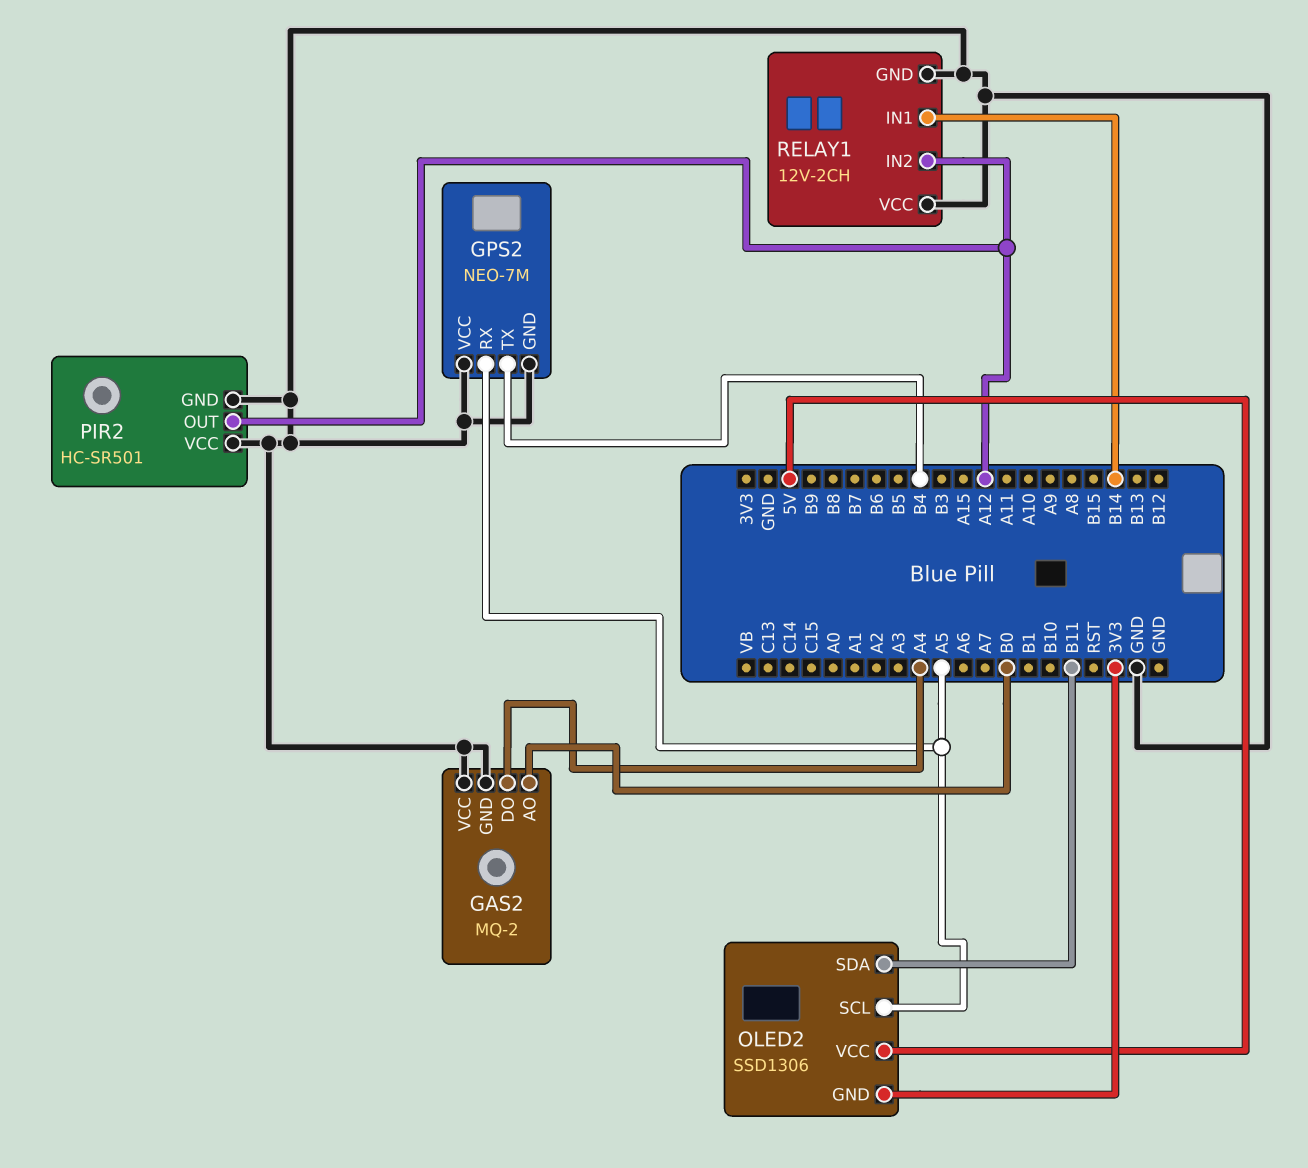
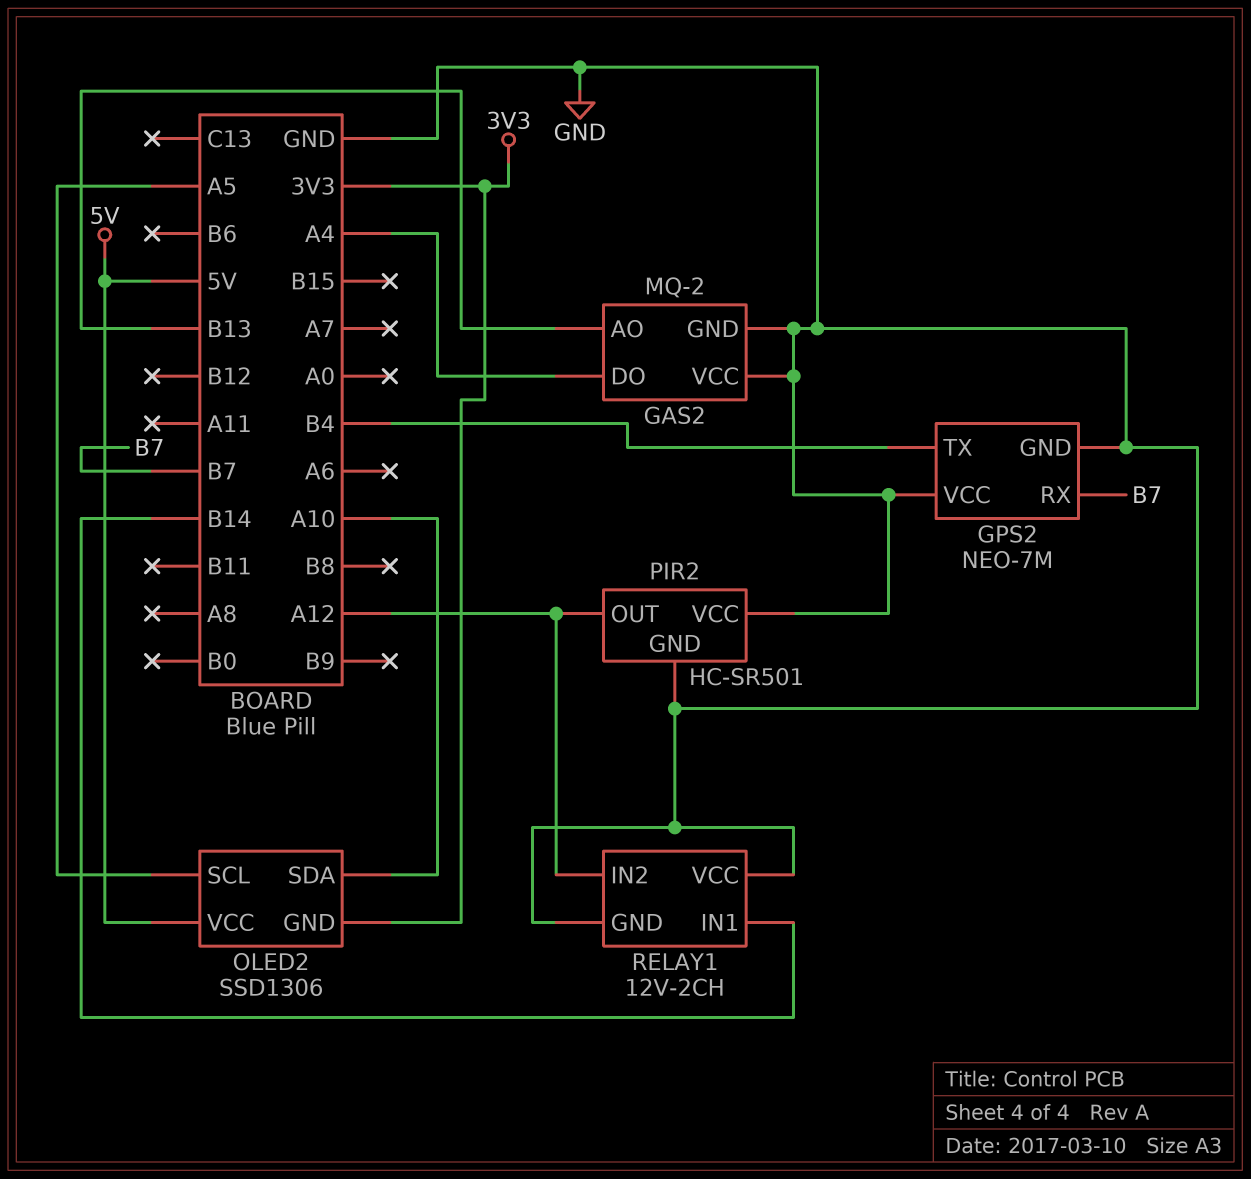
GAS2 pin AO: B0 -> B13
GPS2 pin RX: A5 -> B7
OLED2 pin SDA: B11 -> A10

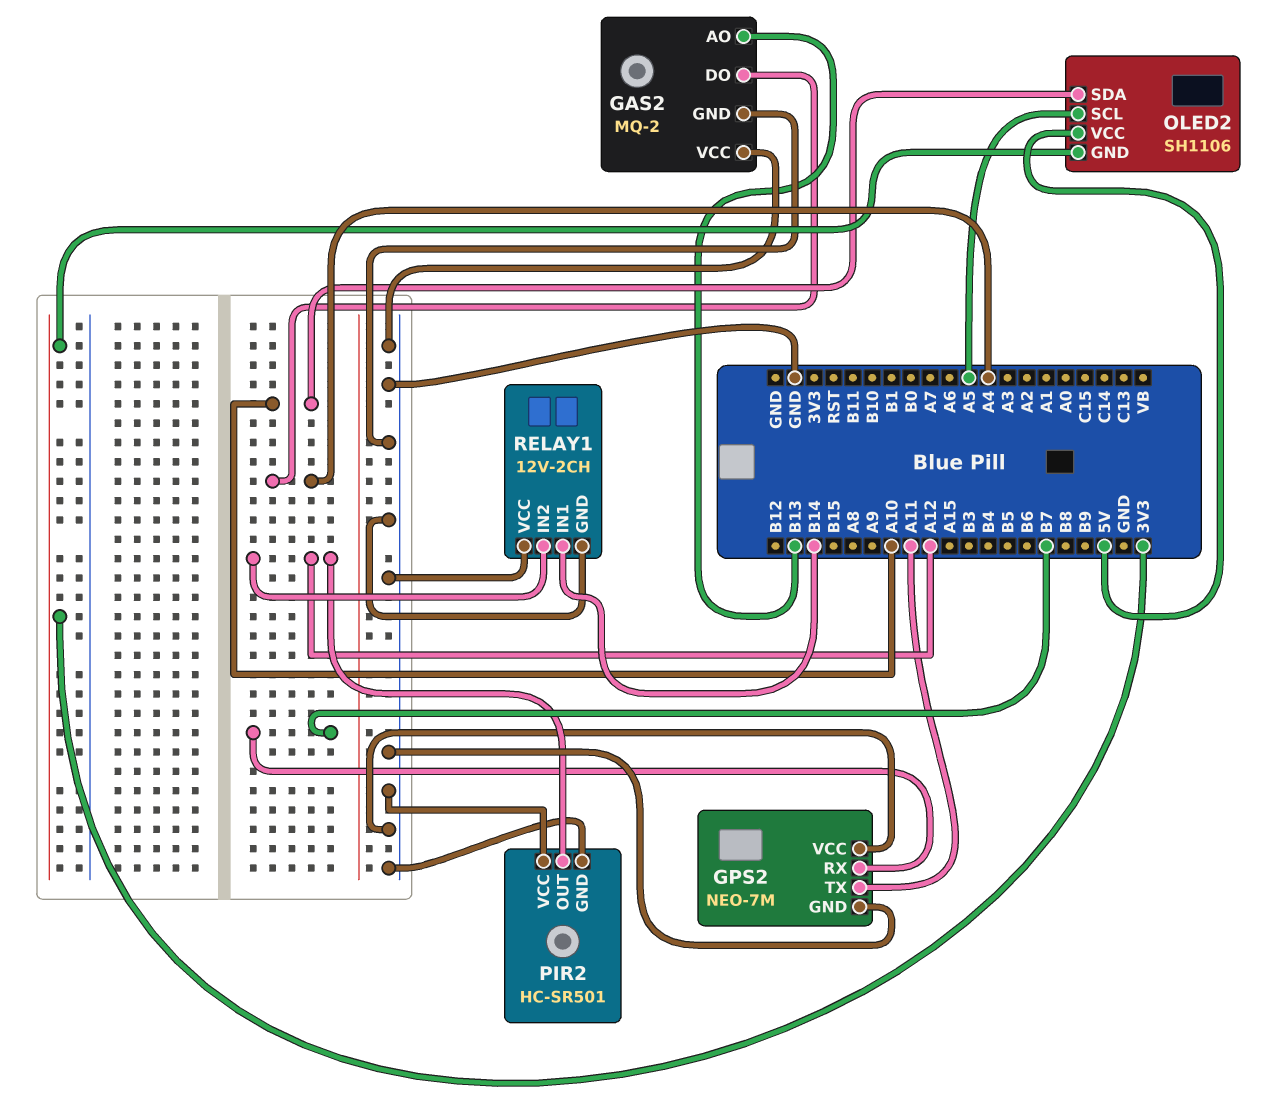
GPS2 pin TX: B4 -> A11
OLED2: SSD1306 -> SH1106

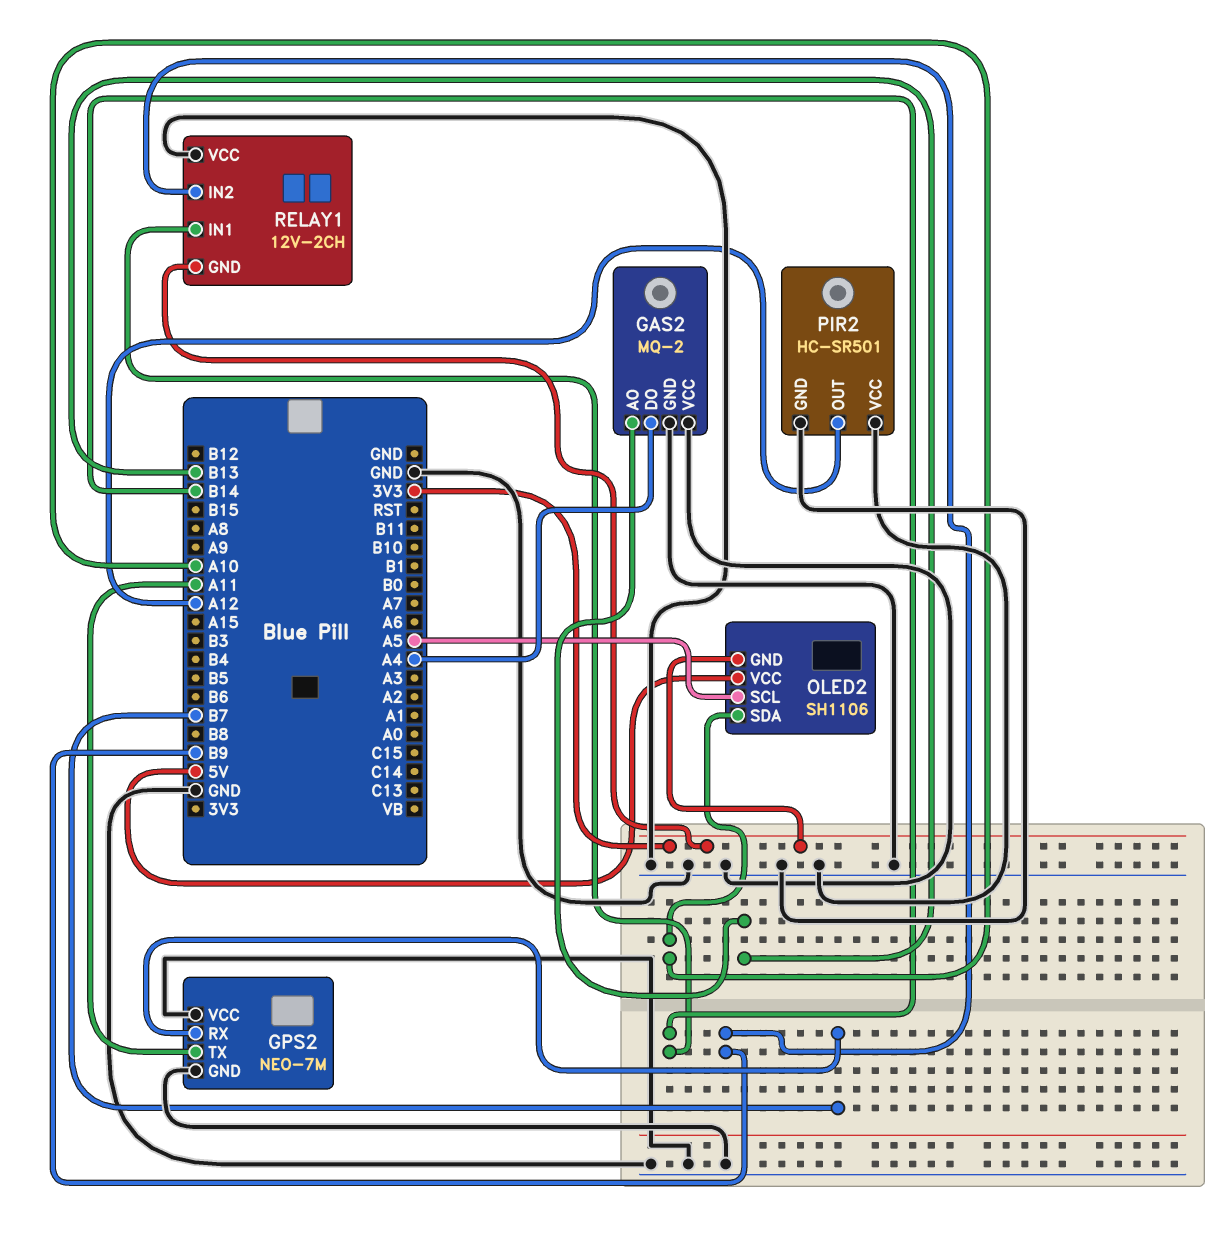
RELAY1 pin GND: GND -> 3V3
RELAY1 pin IN2: A12 -> B9

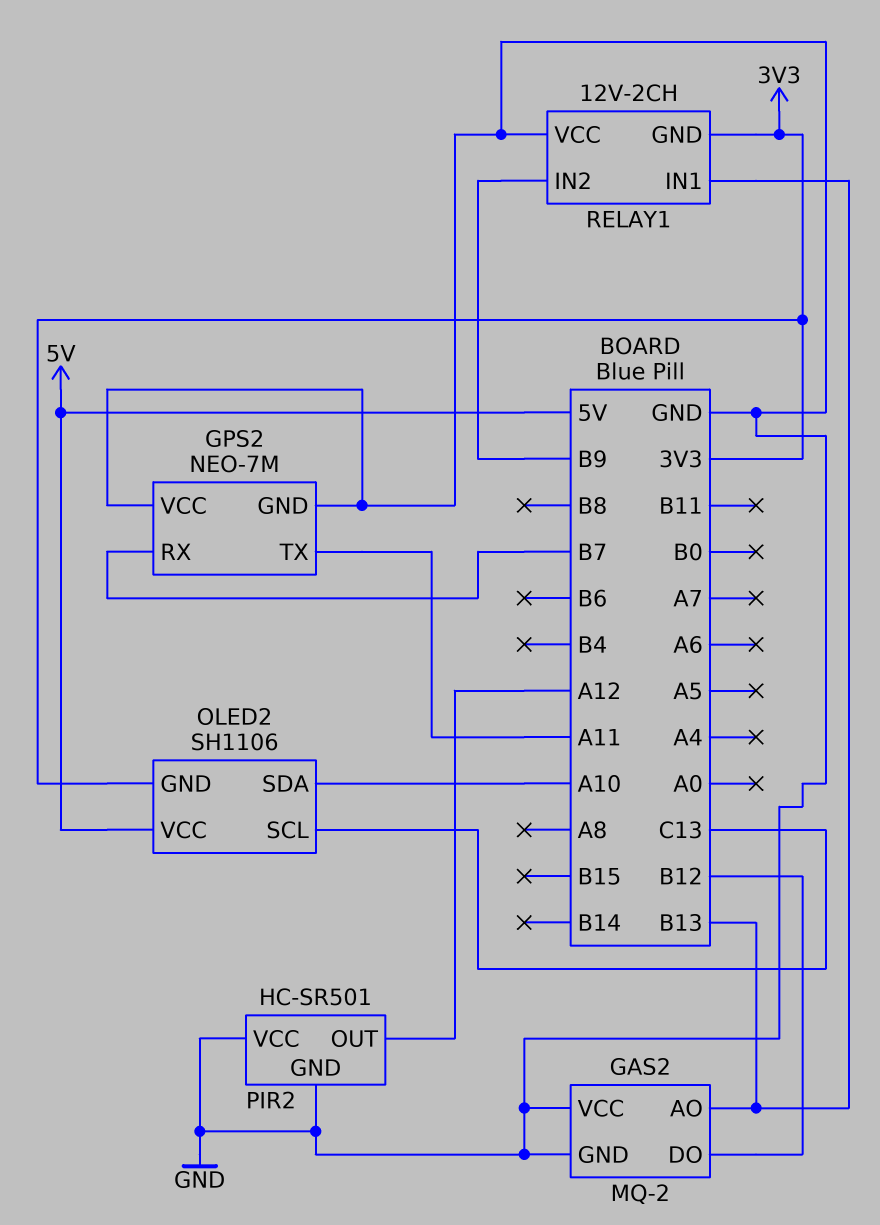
GAS2 pin DO: A4 -> B12
OLED2 pin SCL: A5 -> C13
RELAY1 pin IN1: B14 -> B13

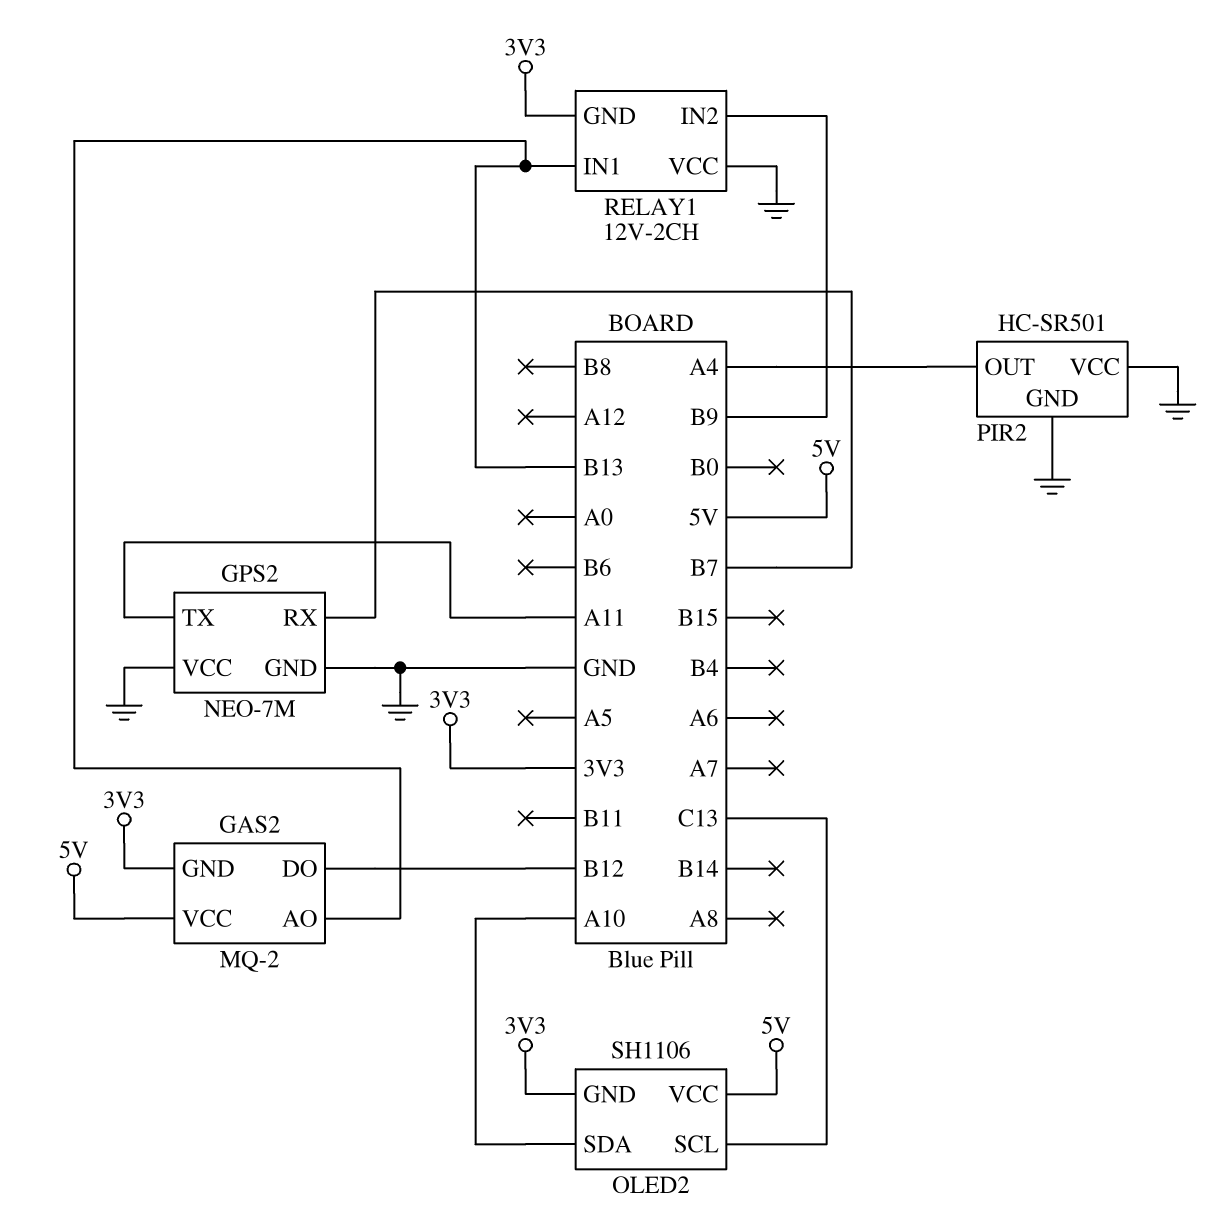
GAS2 pin GND: GND -> 3V3
GAS2 pin VCC: GND -> 5V
PIR2 pin OUT: A12 -> A4

